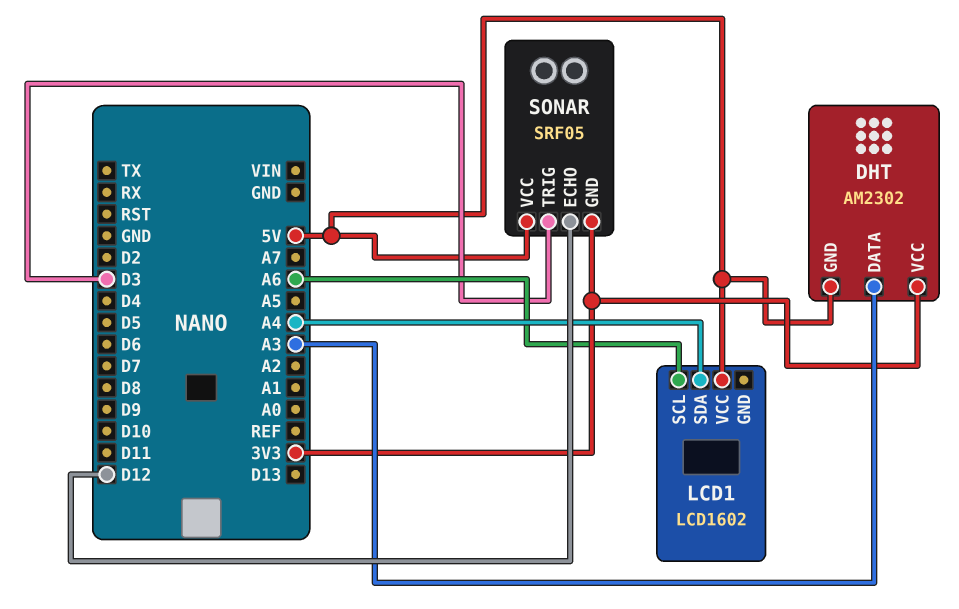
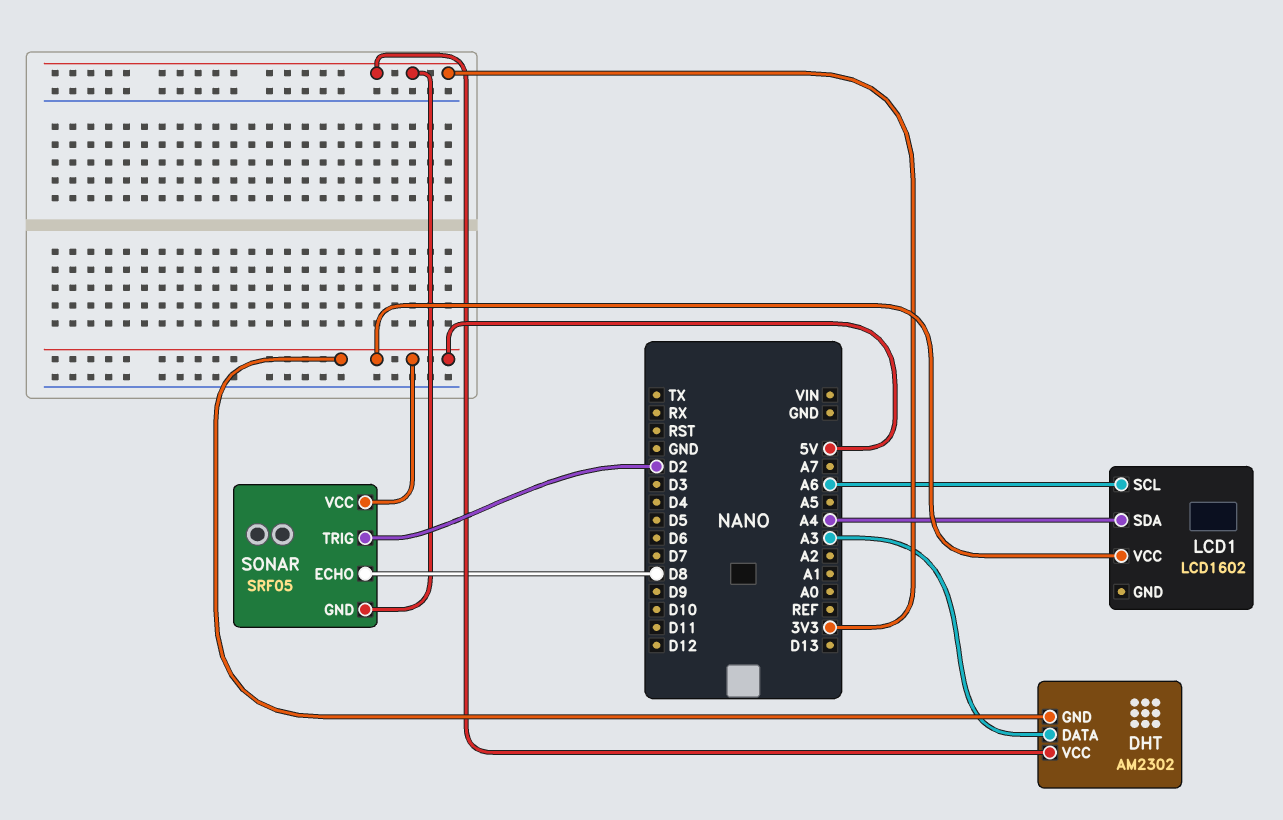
SONAR pin ECHO: D12 -> D8
SONAR pin TRIG: D3 -> D2

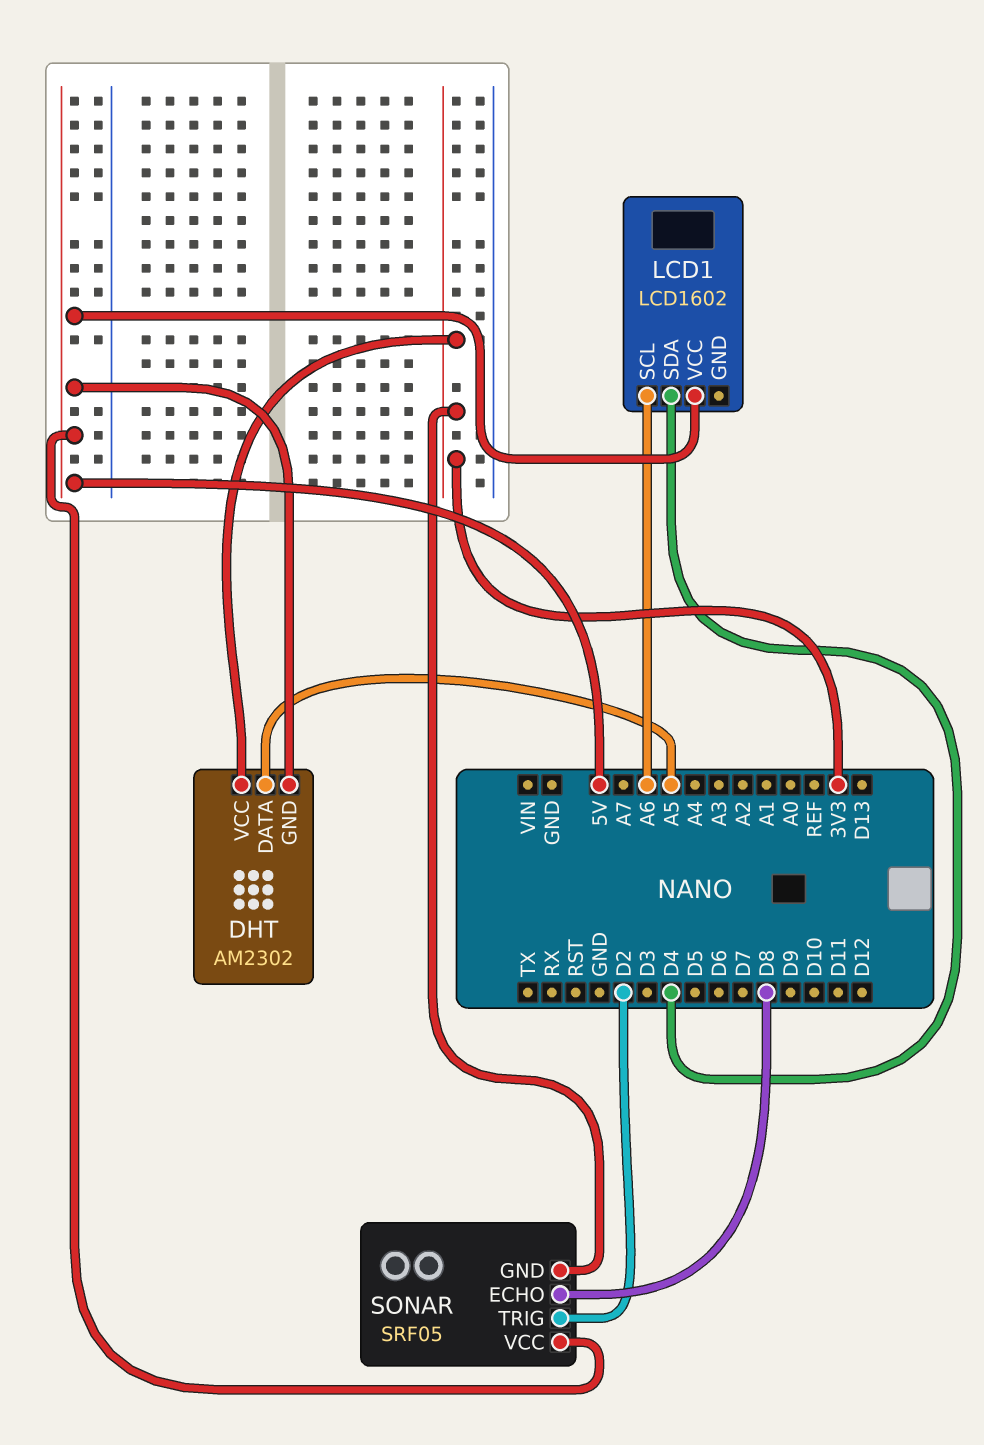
DHT pin DATA: A3 -> A5
LCD1 pin SDA: A4 -> D4

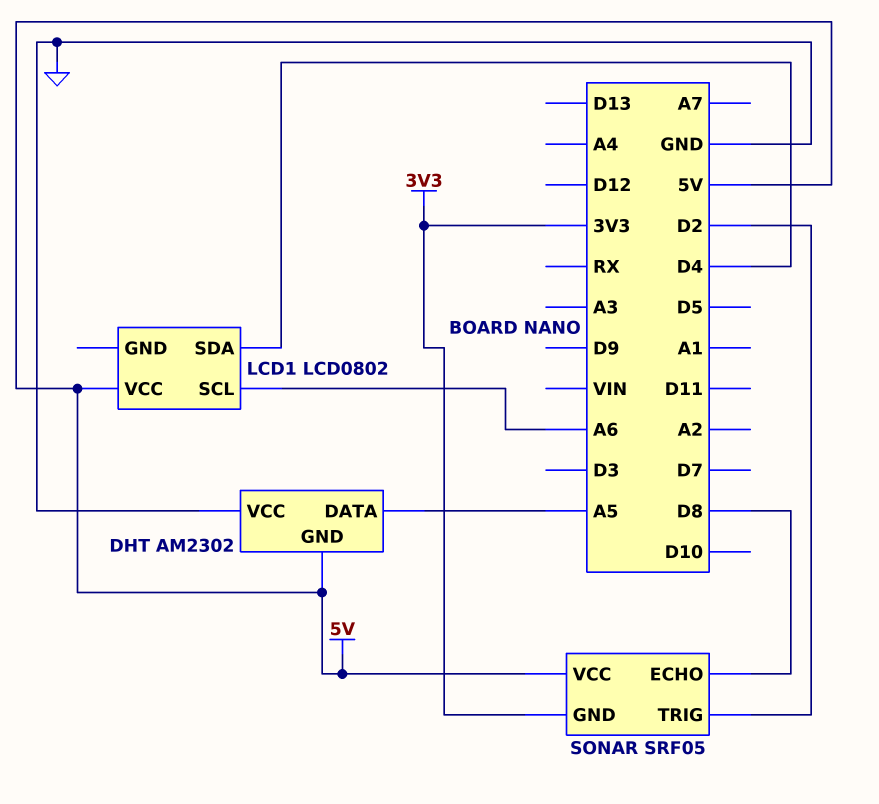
DHT pin VCC: 3V3 -> GND
LCD1: LCD1602 -> LCD0802

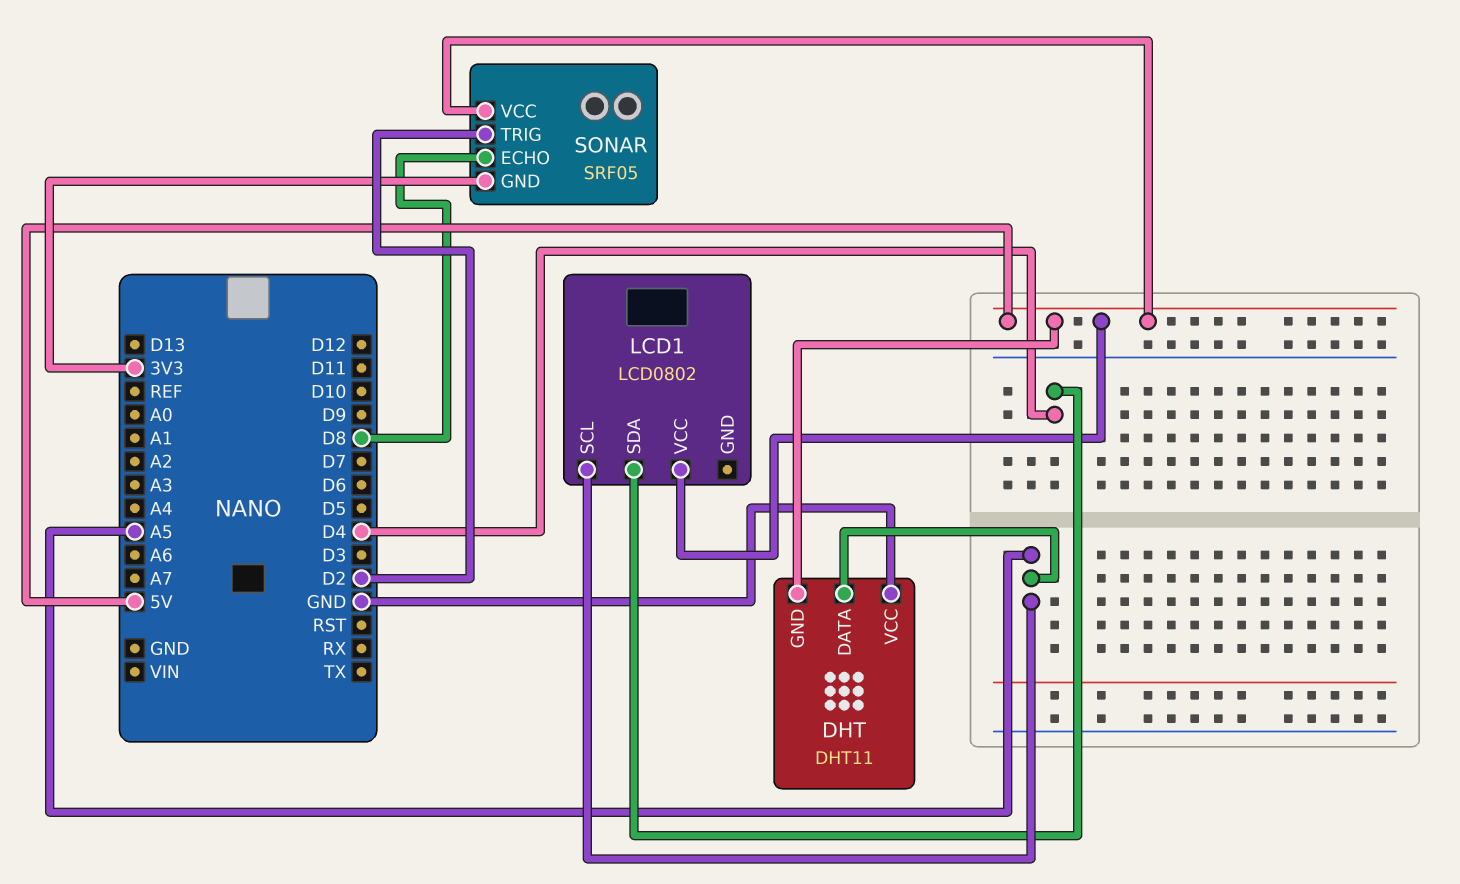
DHT: AM2302 -> DHT11
LCD1 pin SCL: A6 -> A5

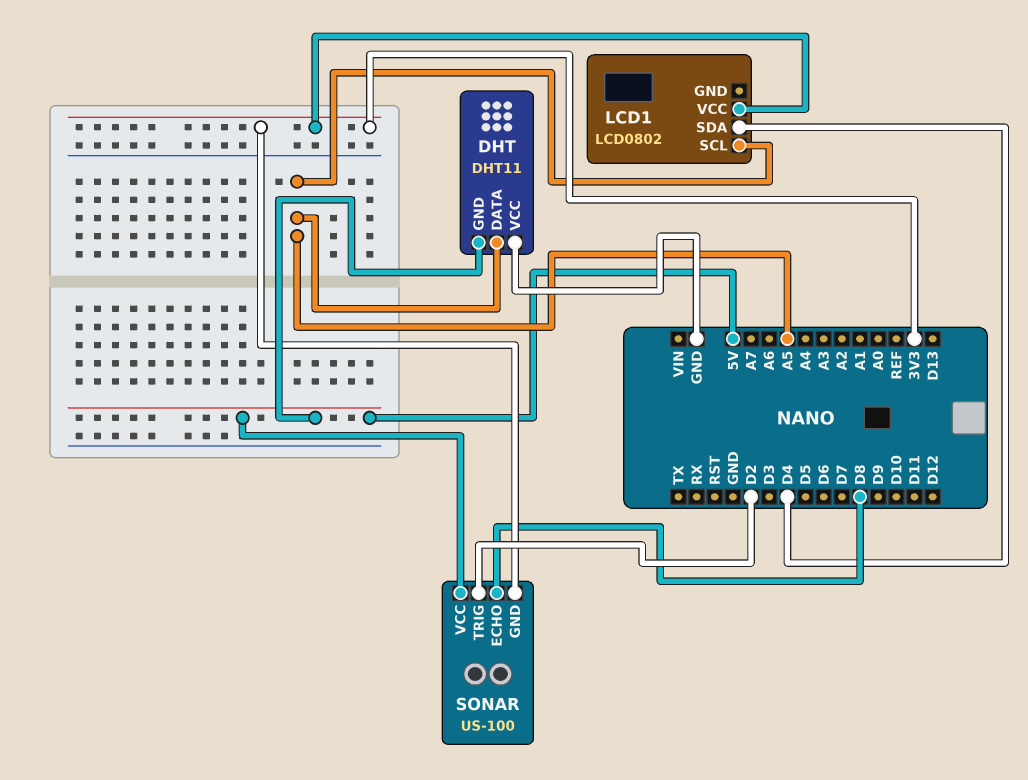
LCD1 pin VCC: 5V -> 3V3
SONAR: SRF05 -> US-100

